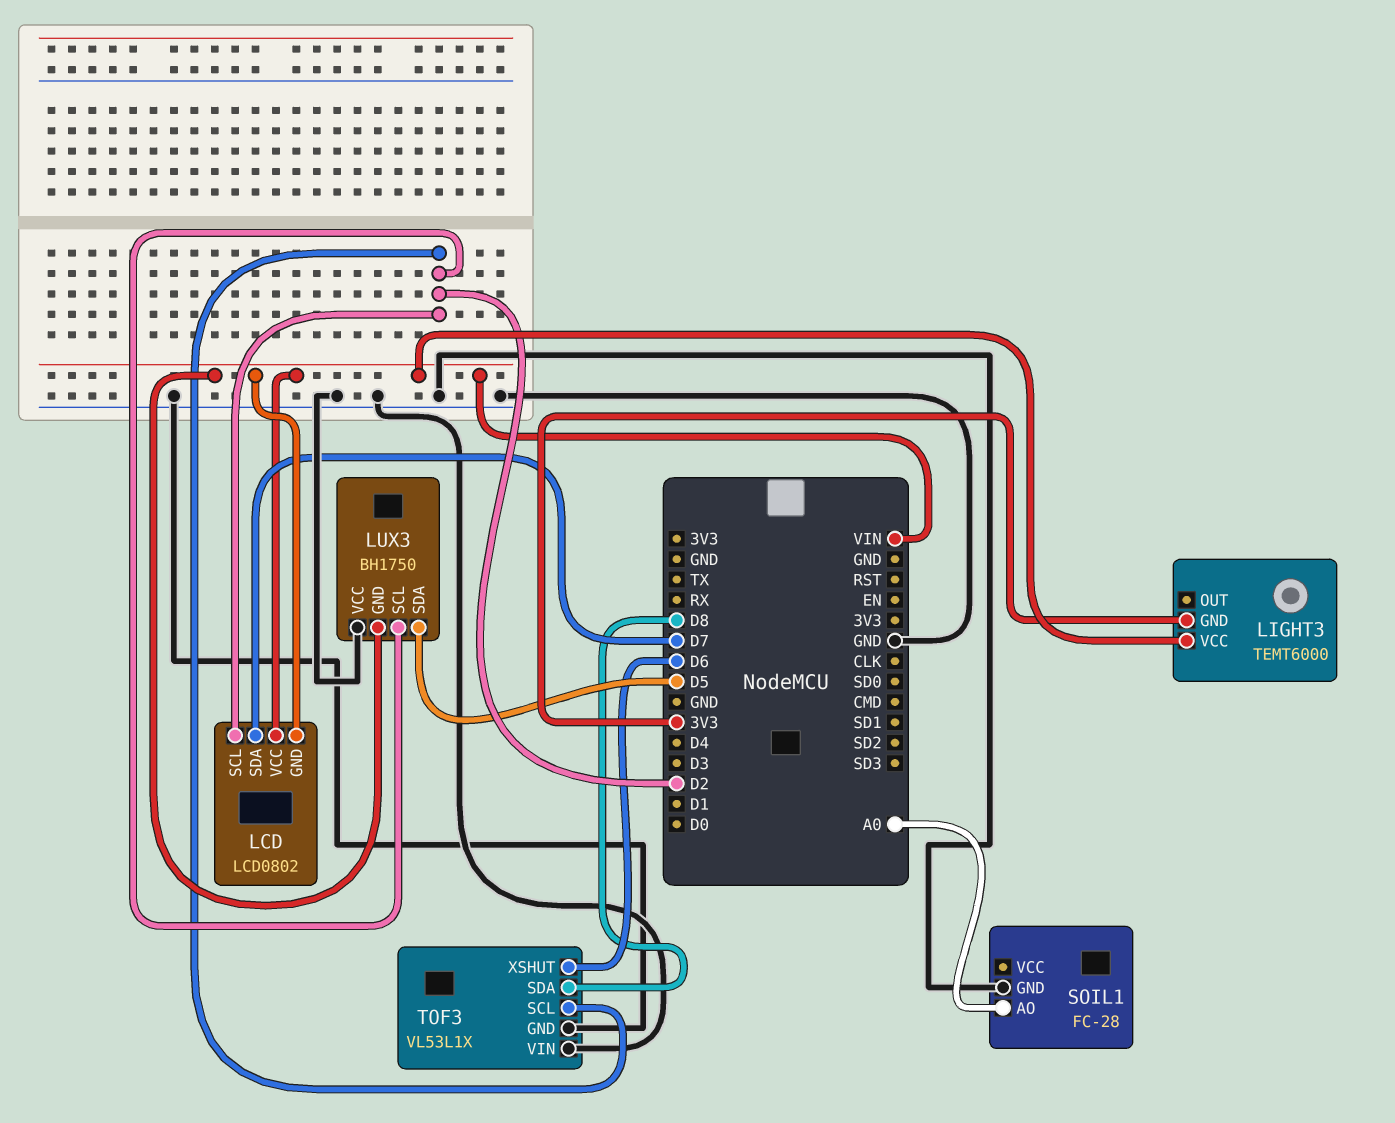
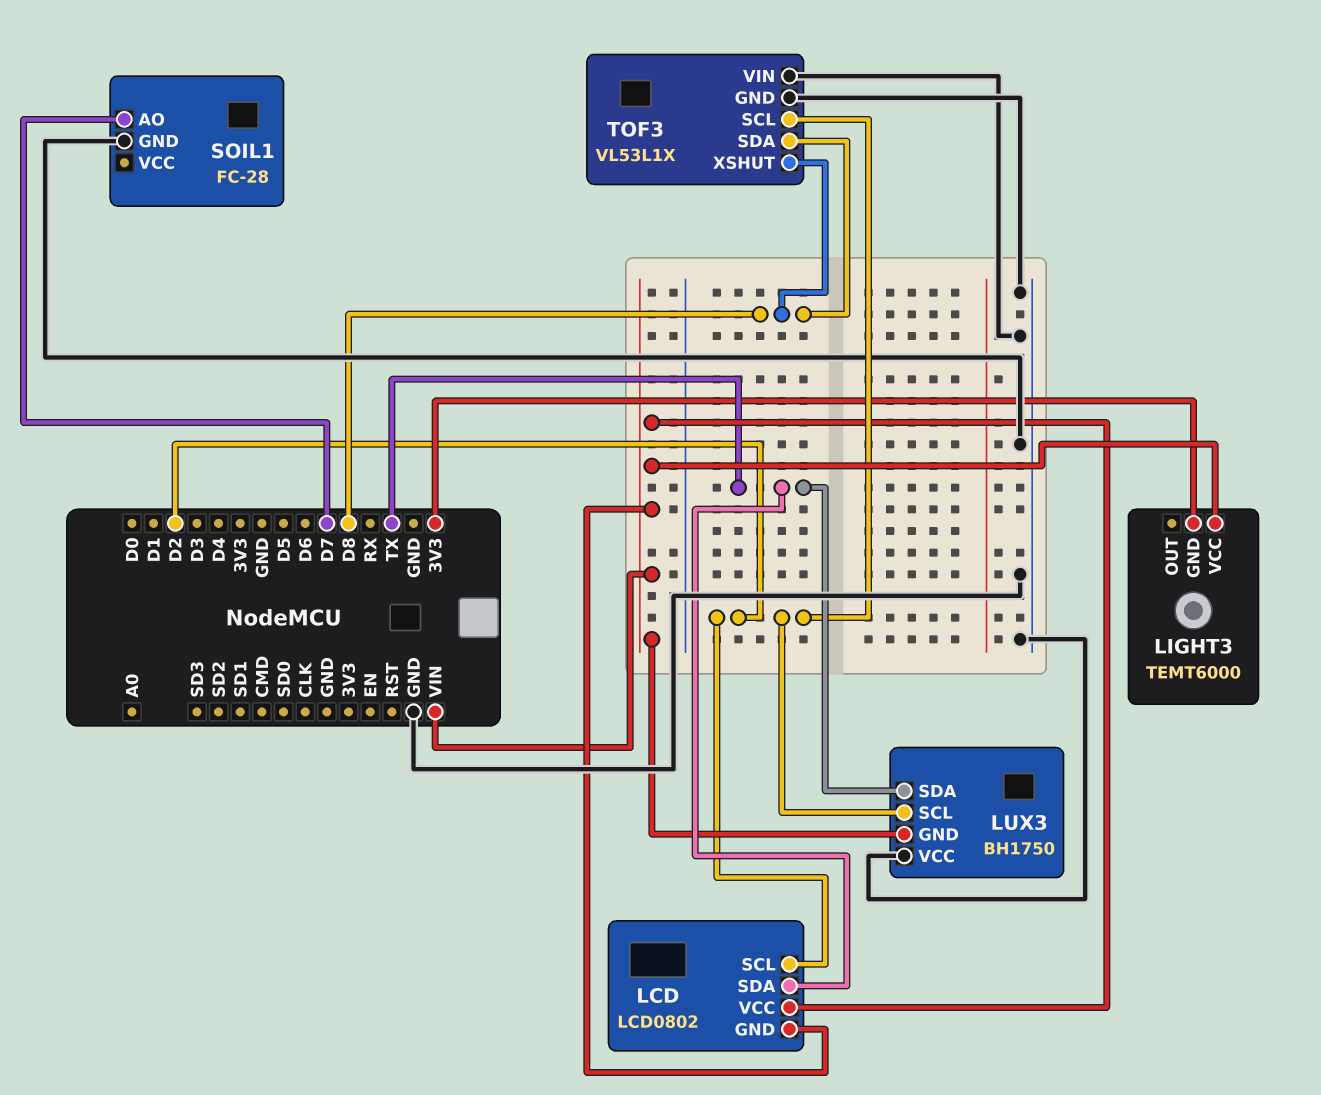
LCD pin SDA: D7 -> TX
LUX3 pin SDA: D5 -> TX
SOIL1 pin AO: A0 -> D7
TOF3 pin XSHUT: D6 -> D8

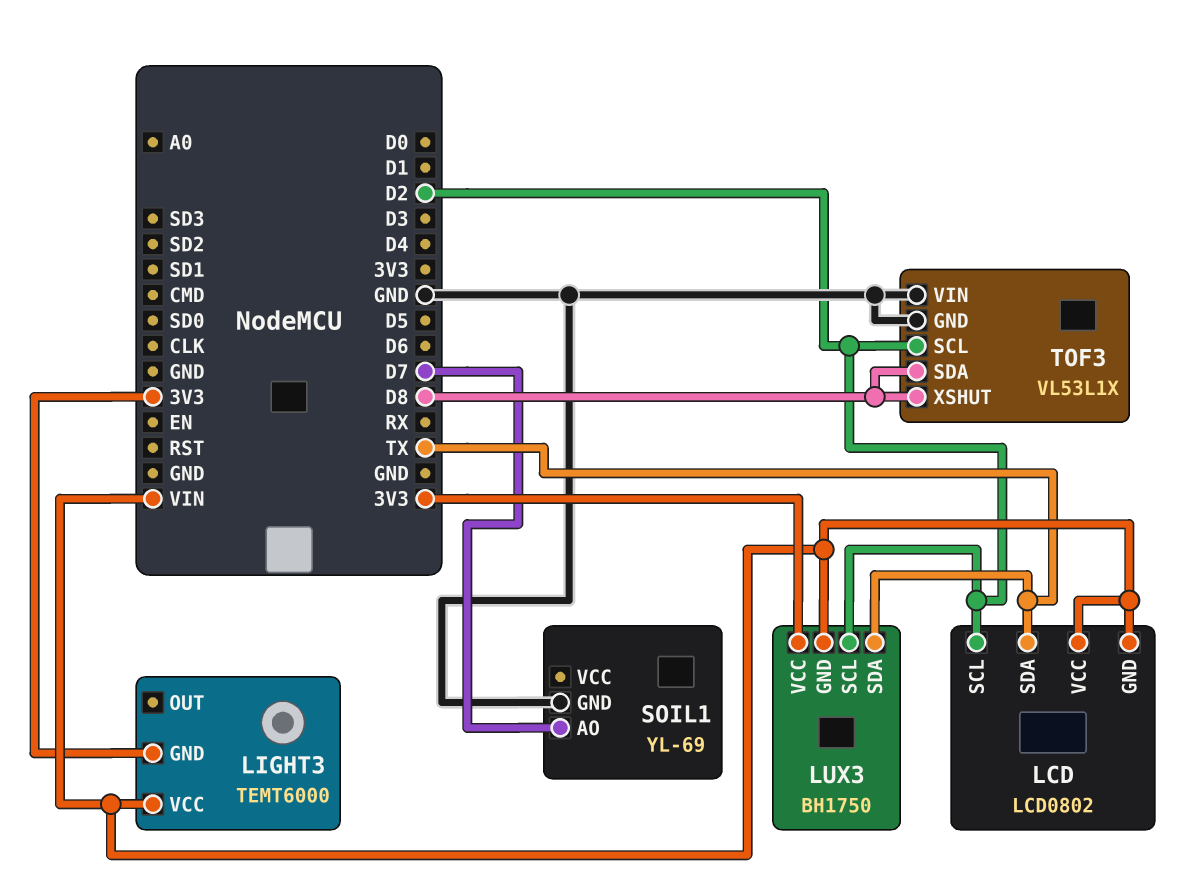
LUX3 pin VCC: GND -> 3V3
SOIL1: FC-28 -> YL-69

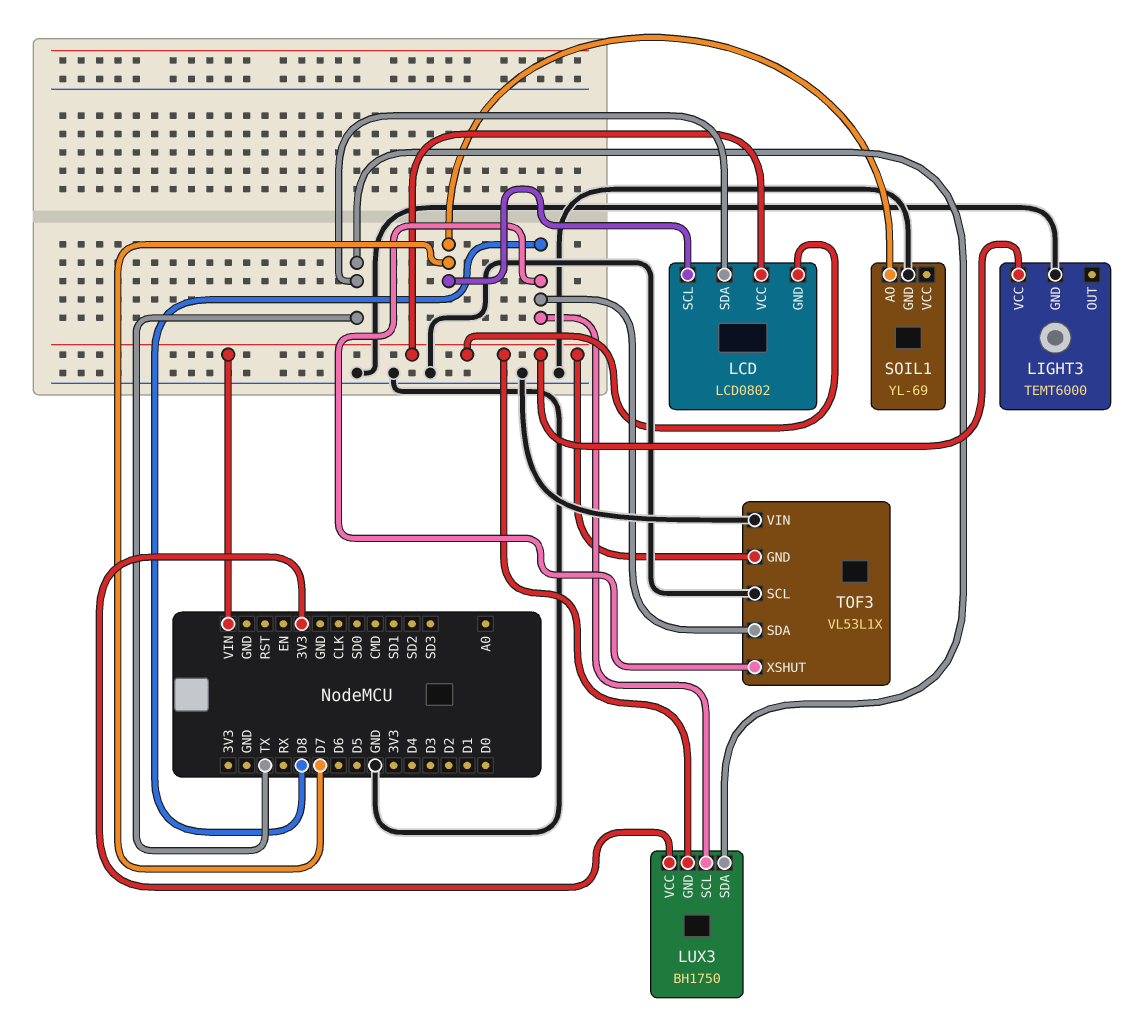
LCD pin SCL: D2 -> D7
LIGHT3 pin GND: 3V3 -> GND
LUX3 pin SCL: D2 -> D8
TOF3 pin GND: GND -> VIN
TOF3 pin SCL: D2 -> GND

